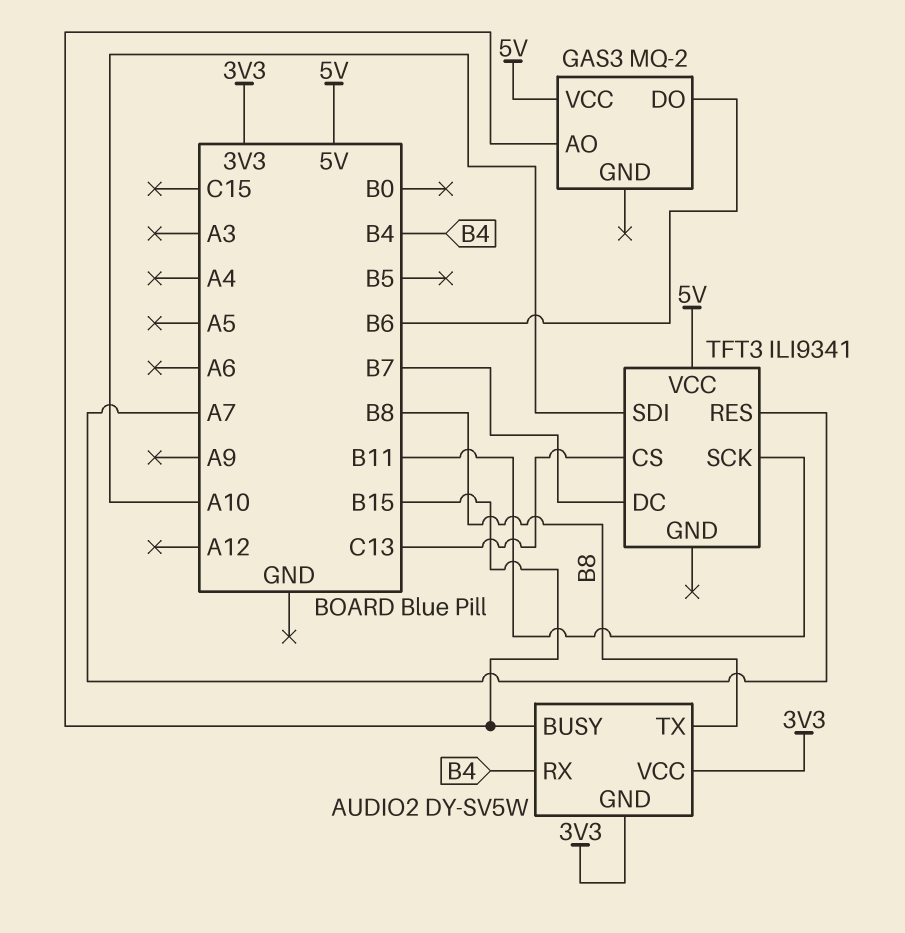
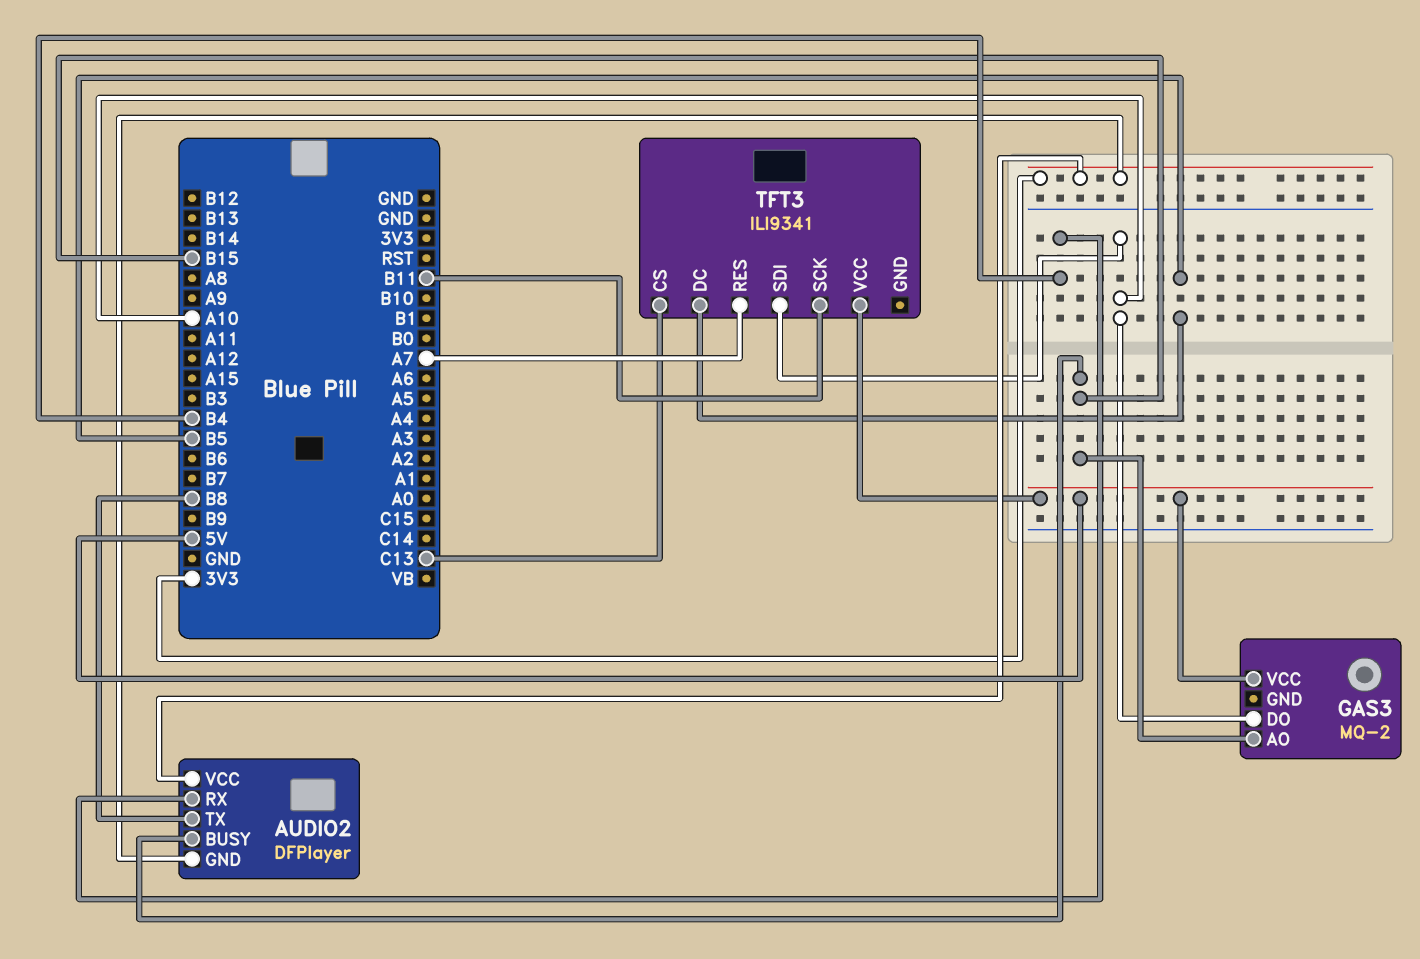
AUDIO2: DY-SV5W -> DFPlayer
GAS3 pin DO: B6 -> A10
TFT3 pin DC: B7 -> B5

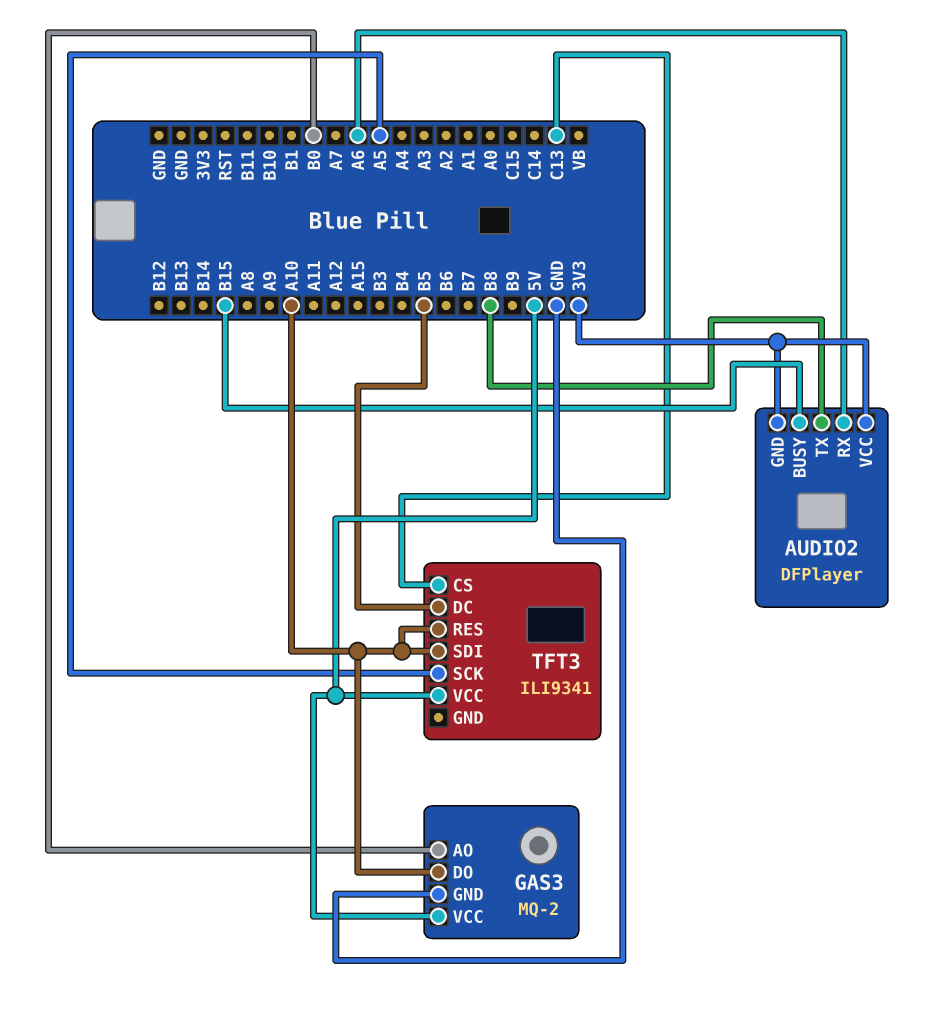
AUDIO2 pin RX: B4 -> A6
GAS3 pin AO: B15 -> B0
GAS3 pin GND: none -> GND
TFT3 pin RES: A7 -> A10
TFT3 pin SCK: B11 -> A5

